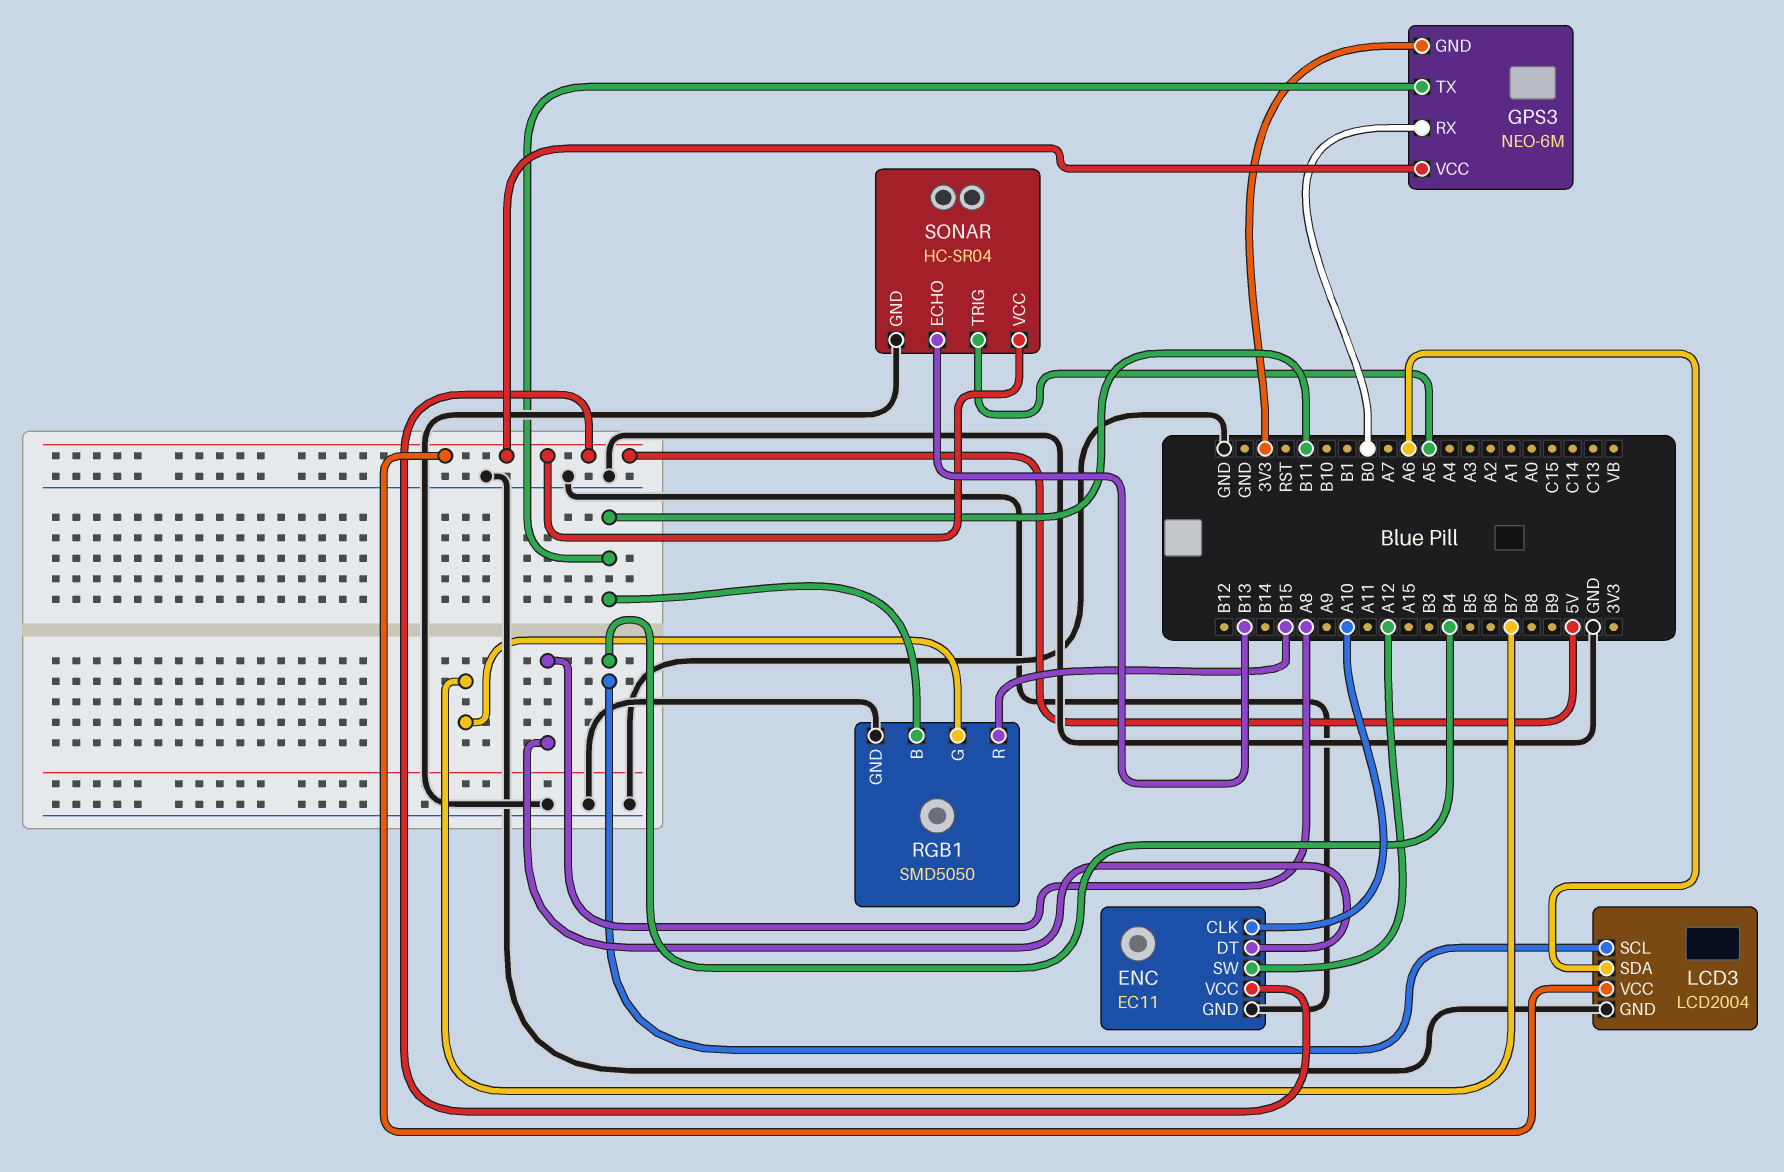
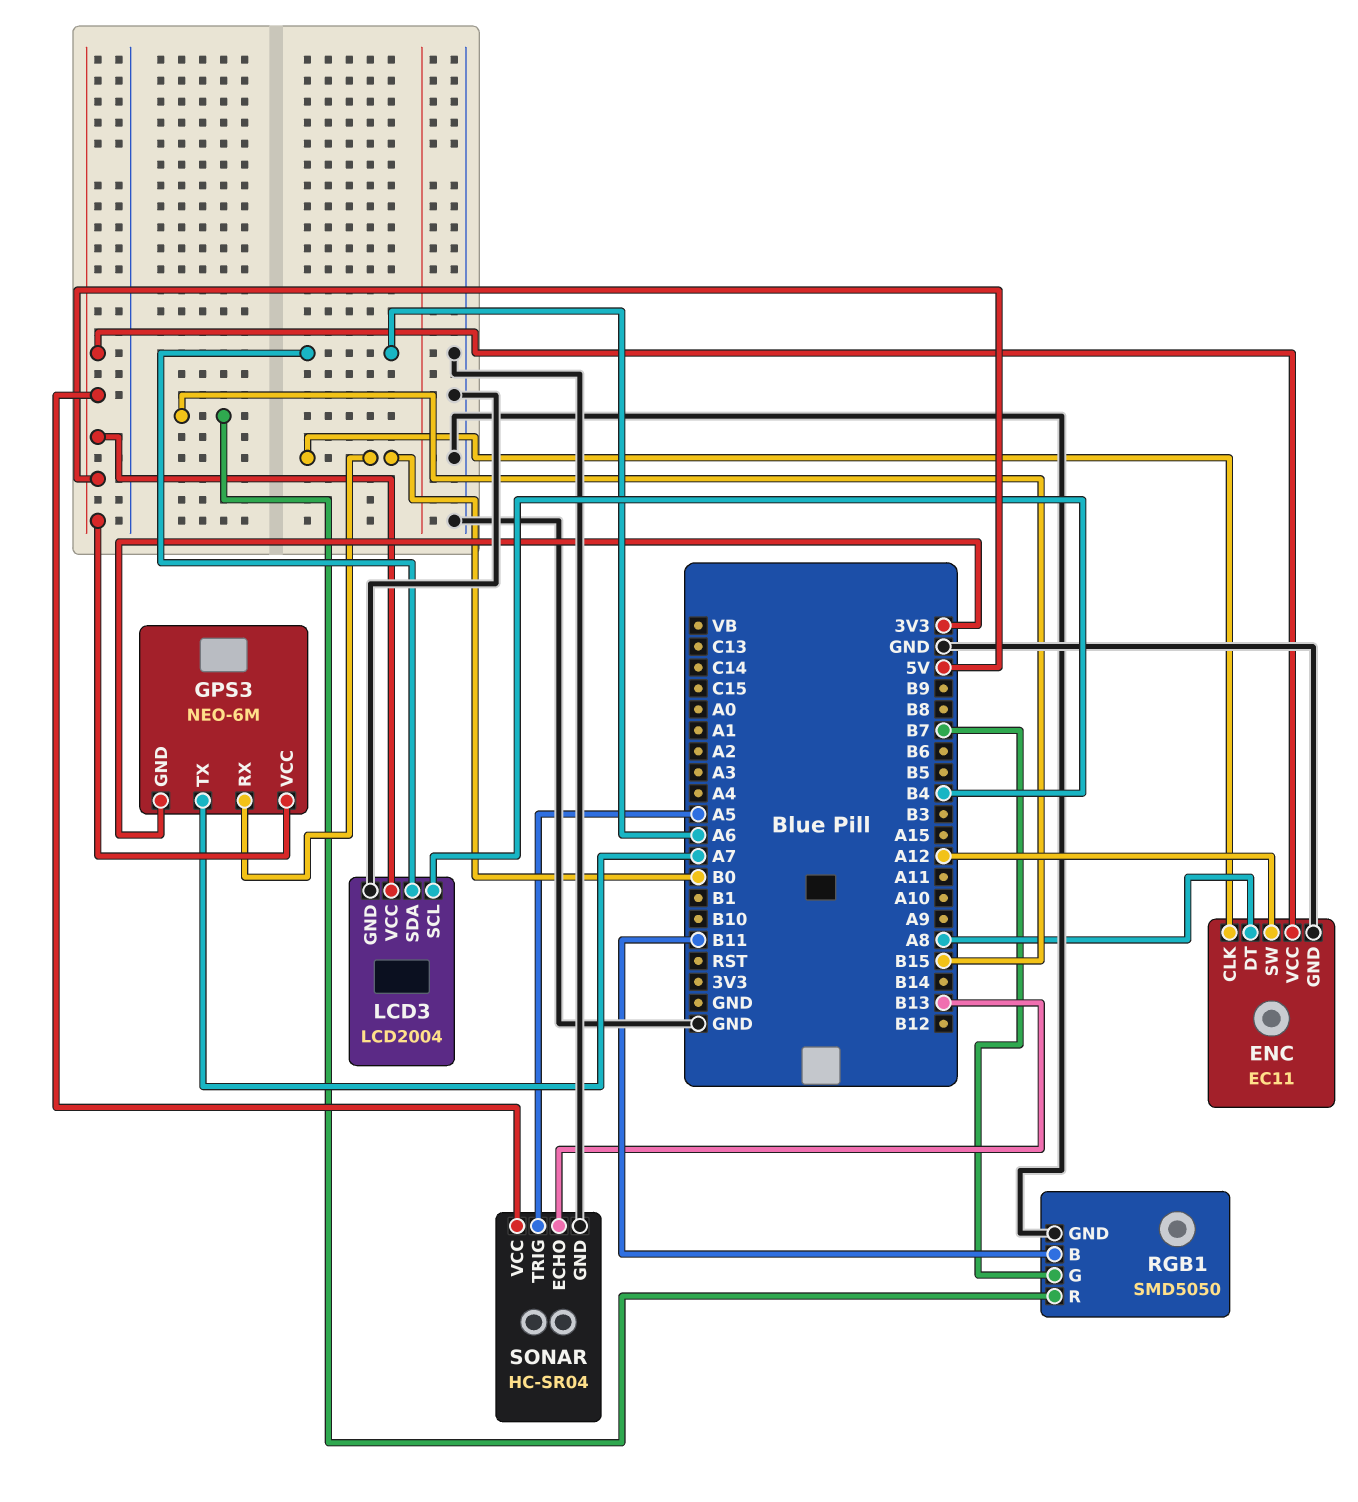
ENC pin CLK: A10 -> B0
GPS3 pin TX: B11 -> A7

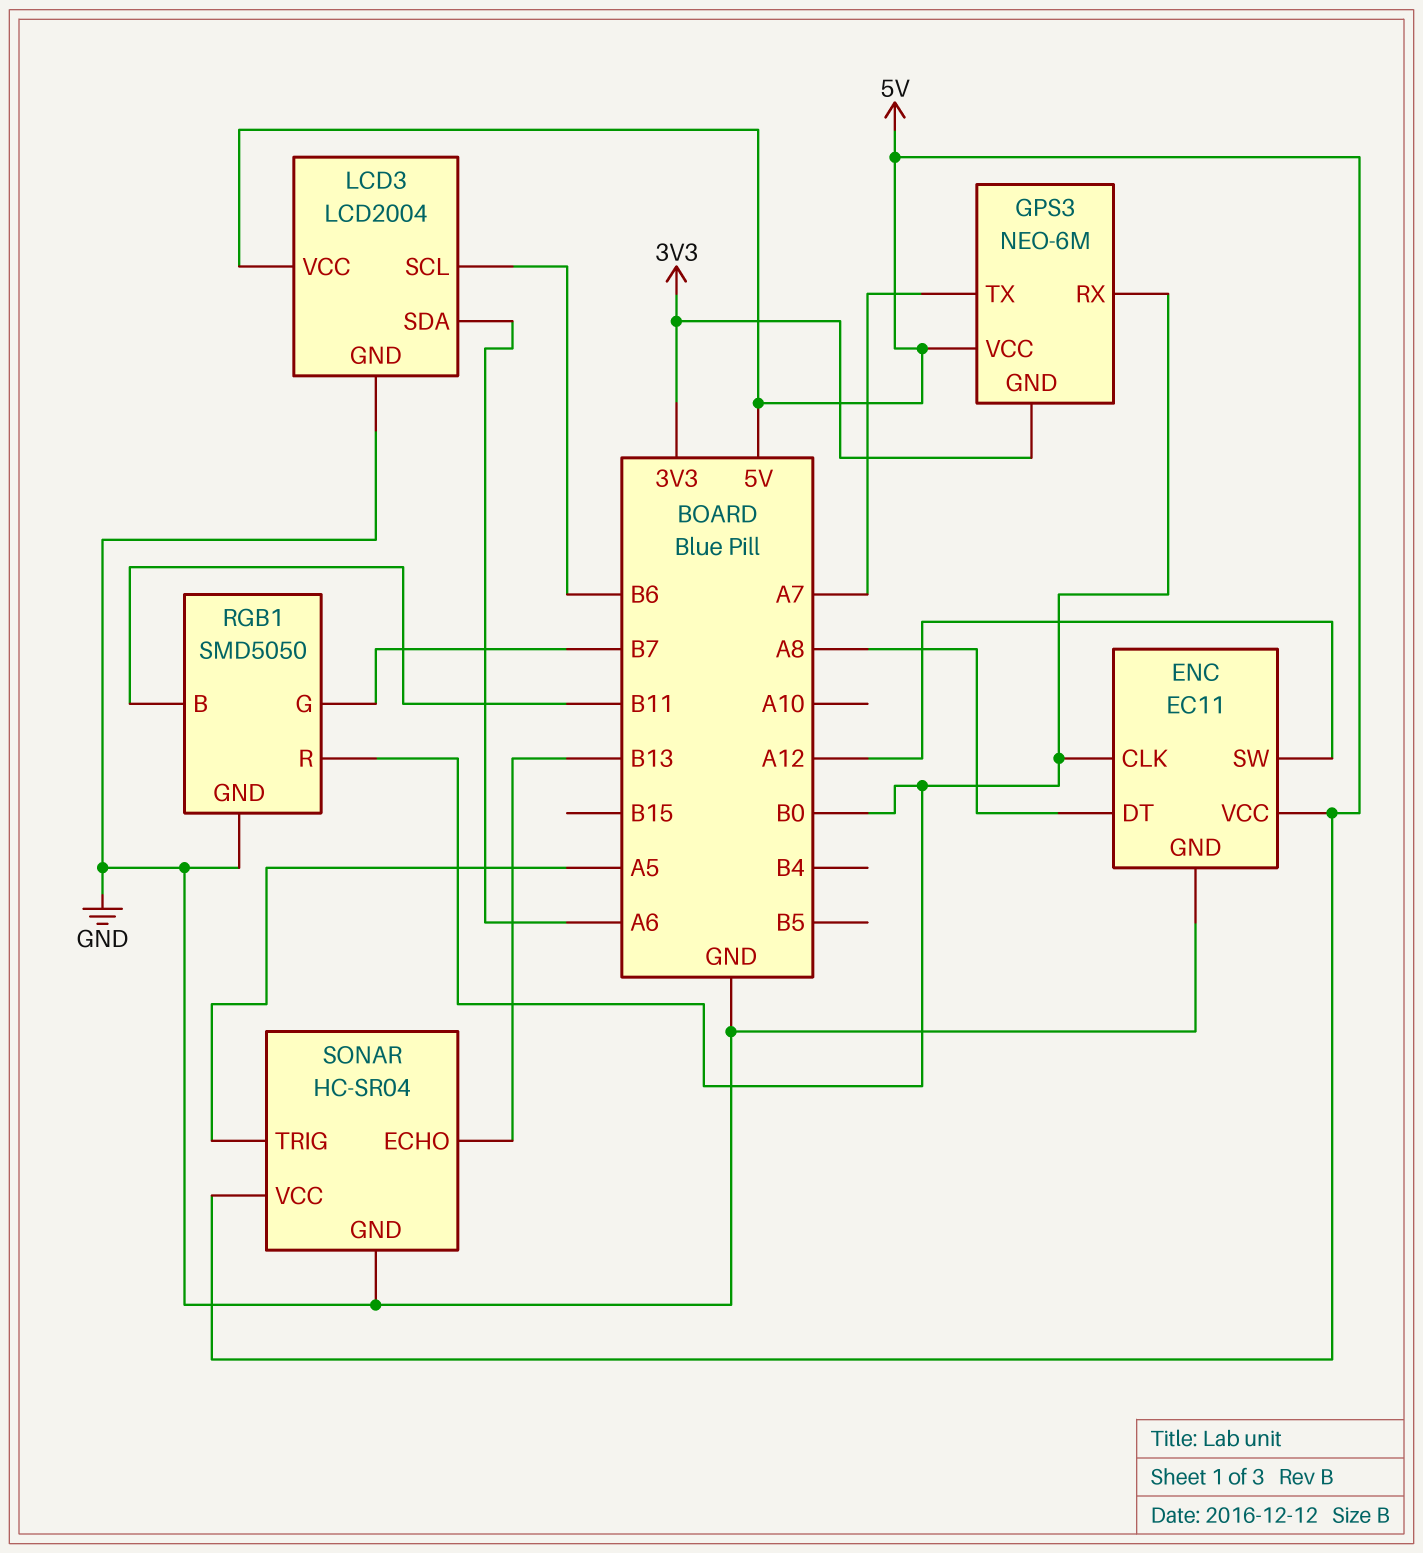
LCD3 pin SCL: B4 -> B6
RGB1 pin R: B15 -> B0

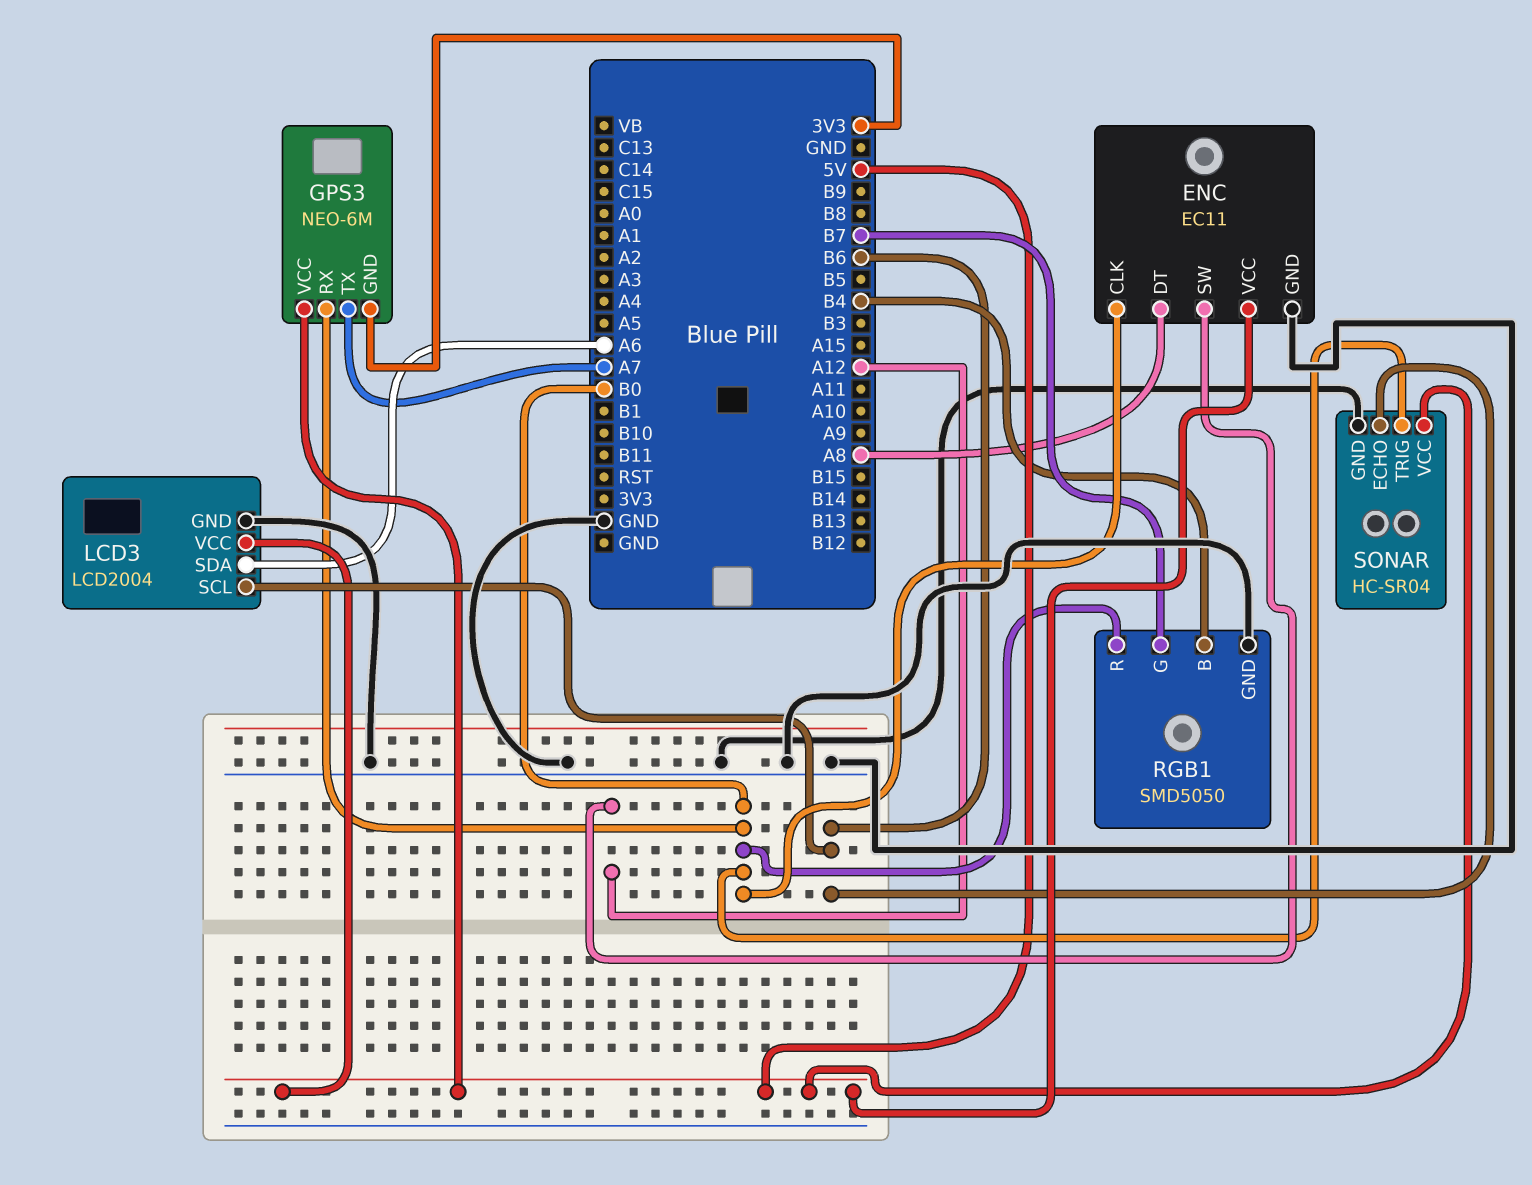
RGB1 pin B: B11 -> B4
SONAR pin ECHO: B13 -> B6
SONAR pin TRIG: A5 -> B0

